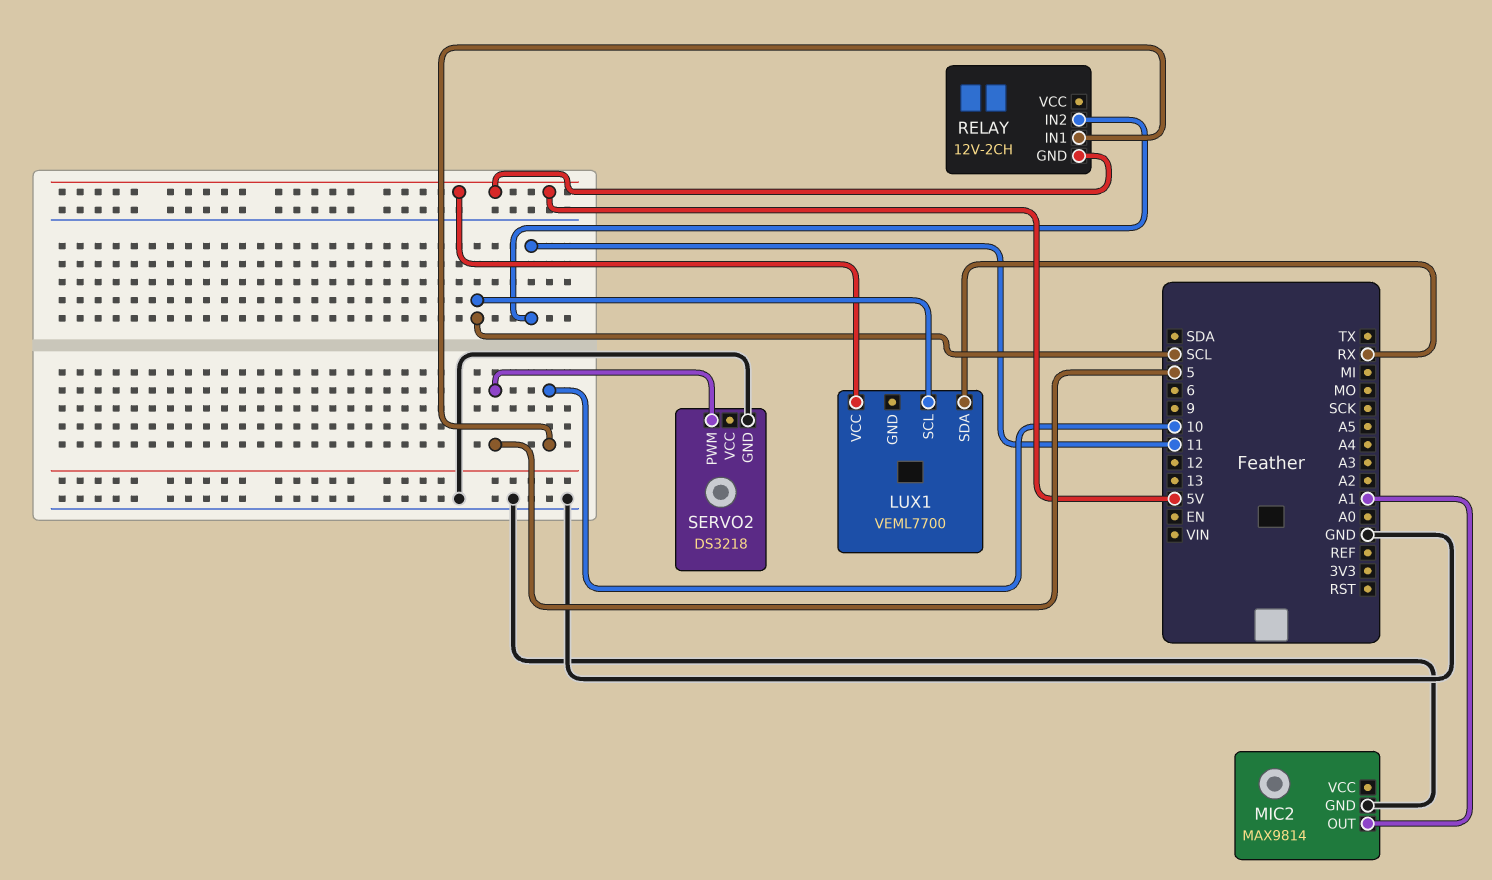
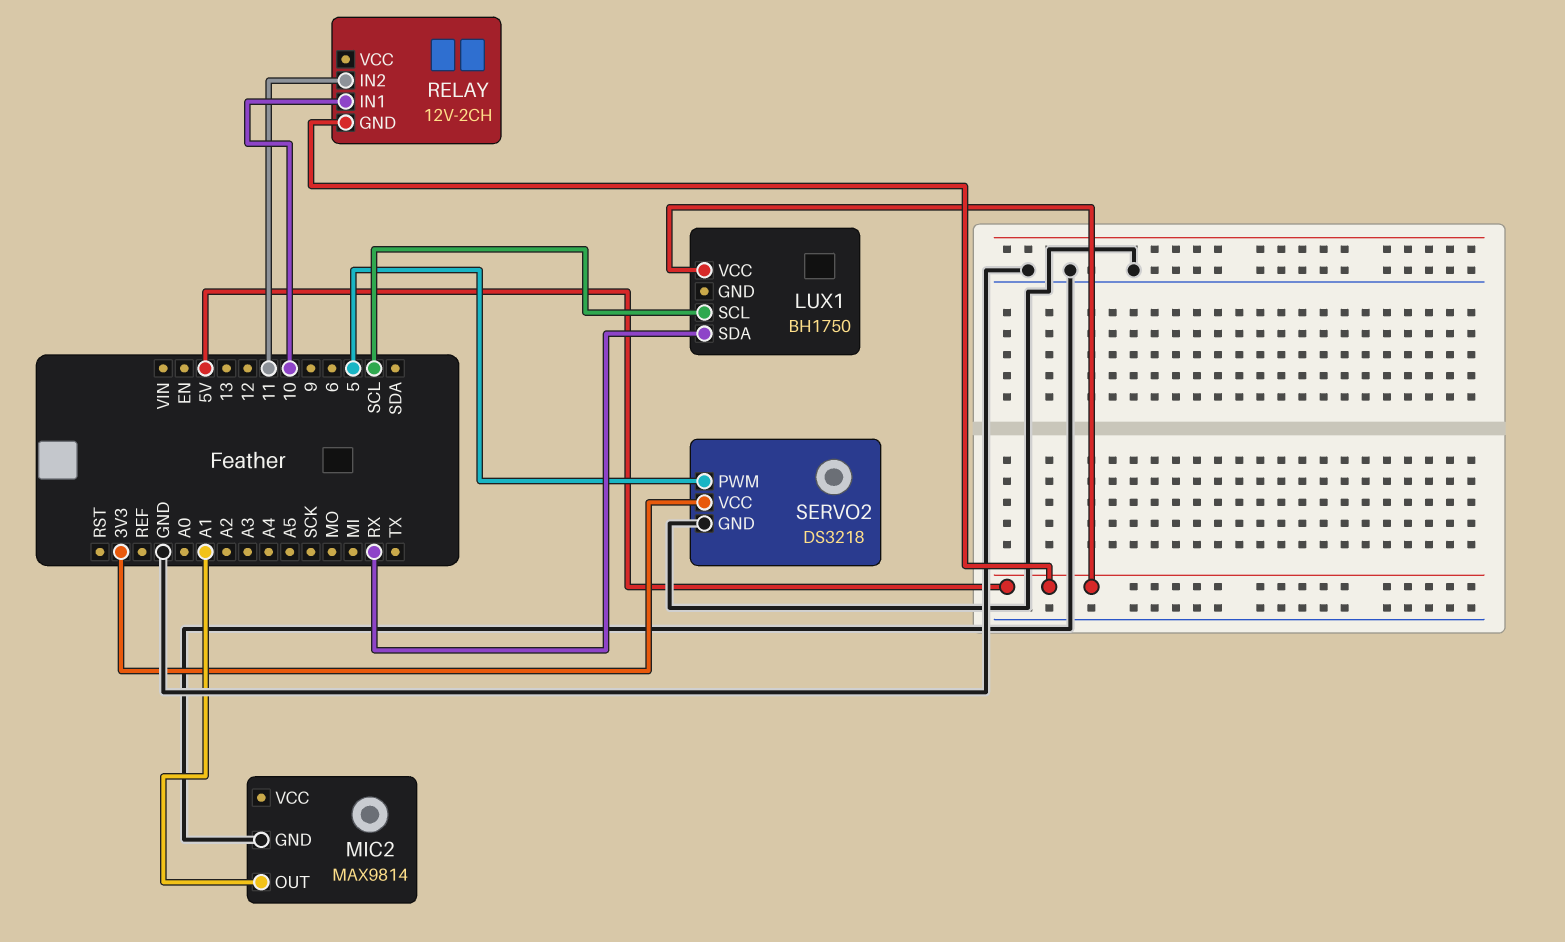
LUX1: VEML7700 -> BH1750
SERVO2 pin VCC: none -> 3V3

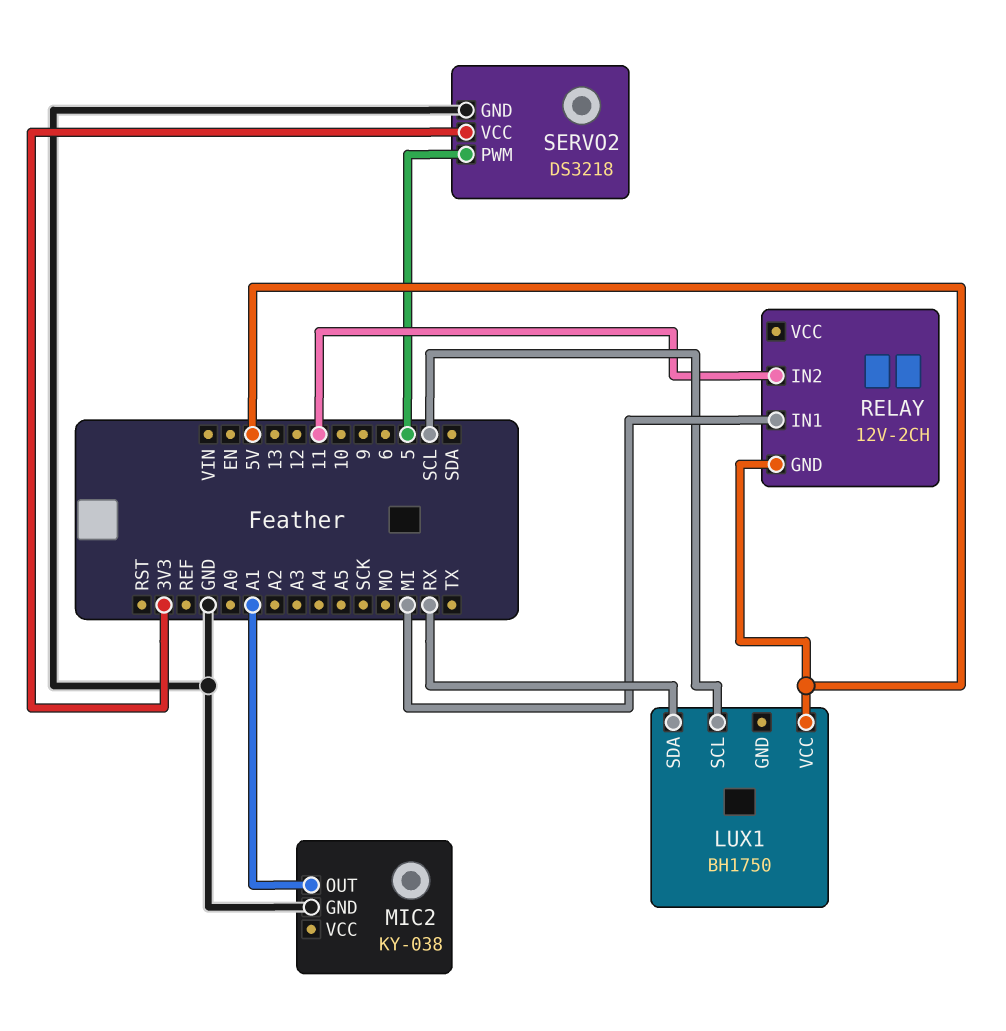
MIC2: MAX9814 -> KY-038
RELAY pin IN1: 10 -> MI

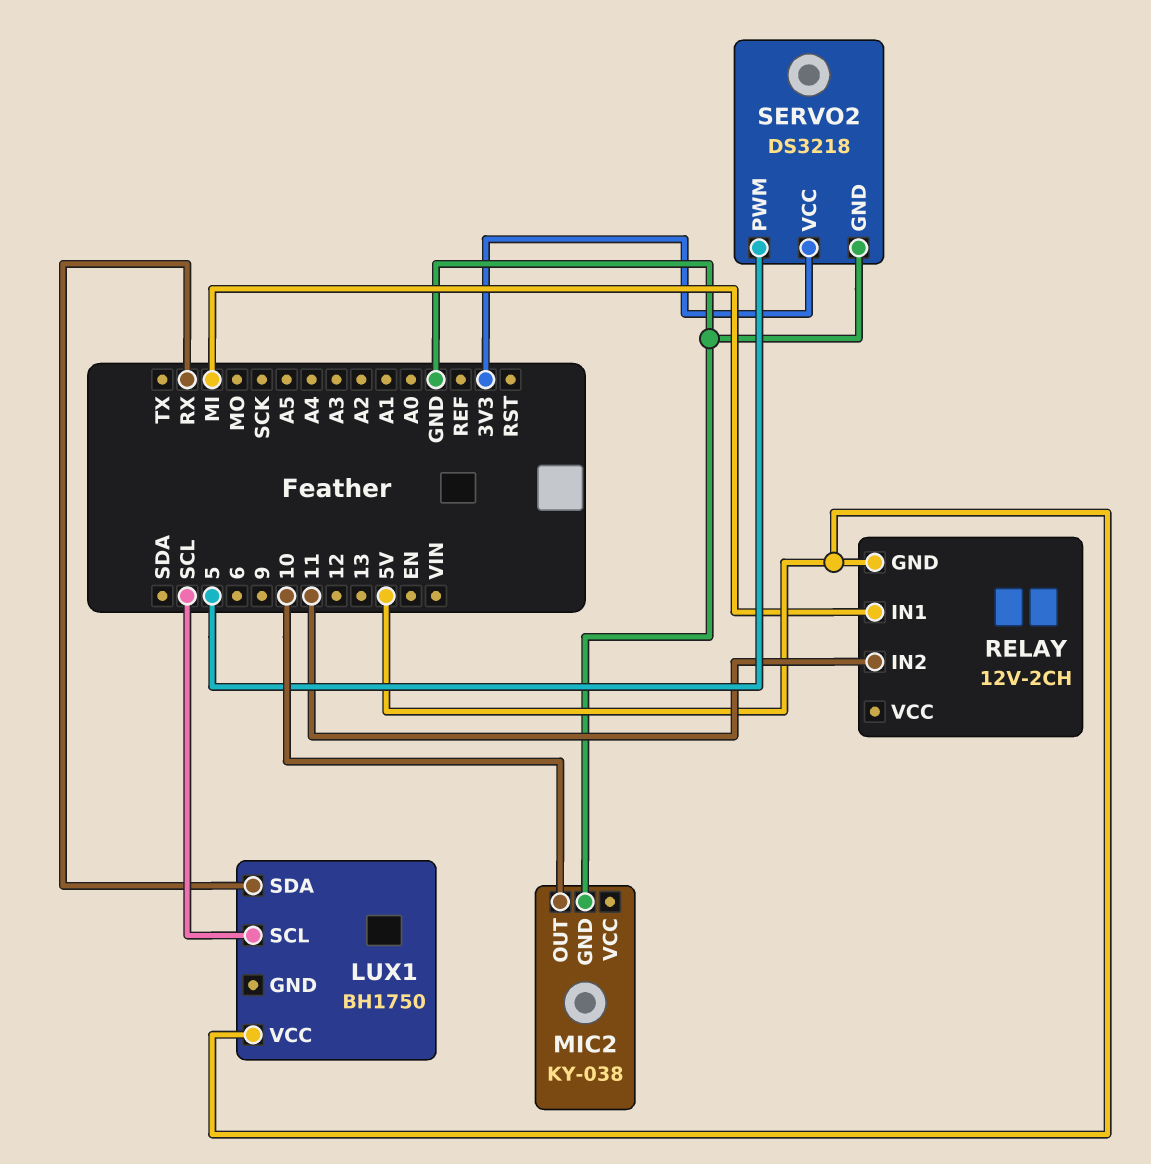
MIC2 pin OUT: A1 -> 10

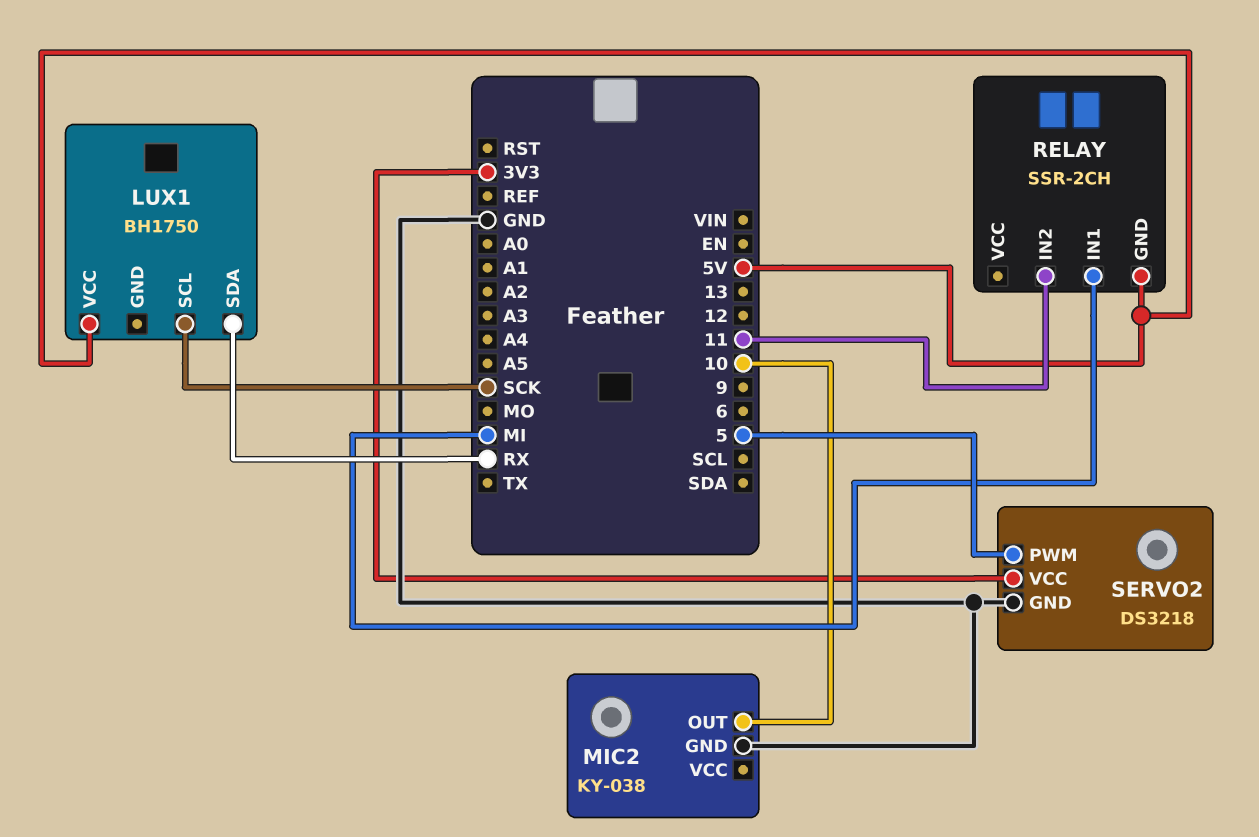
LUX1 pin SCL: SCL -> SCK
RELAY: 12V-2CH -> SSR-2CH

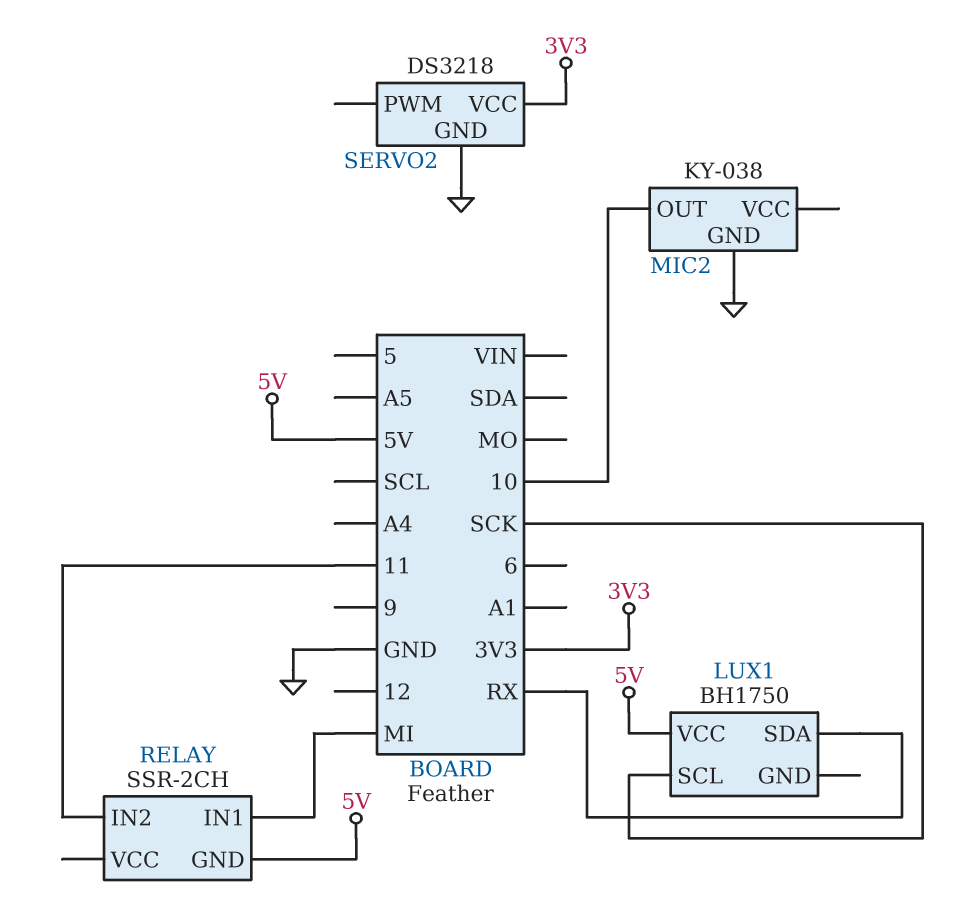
SERVO2 pin PWM: 5 -> none

